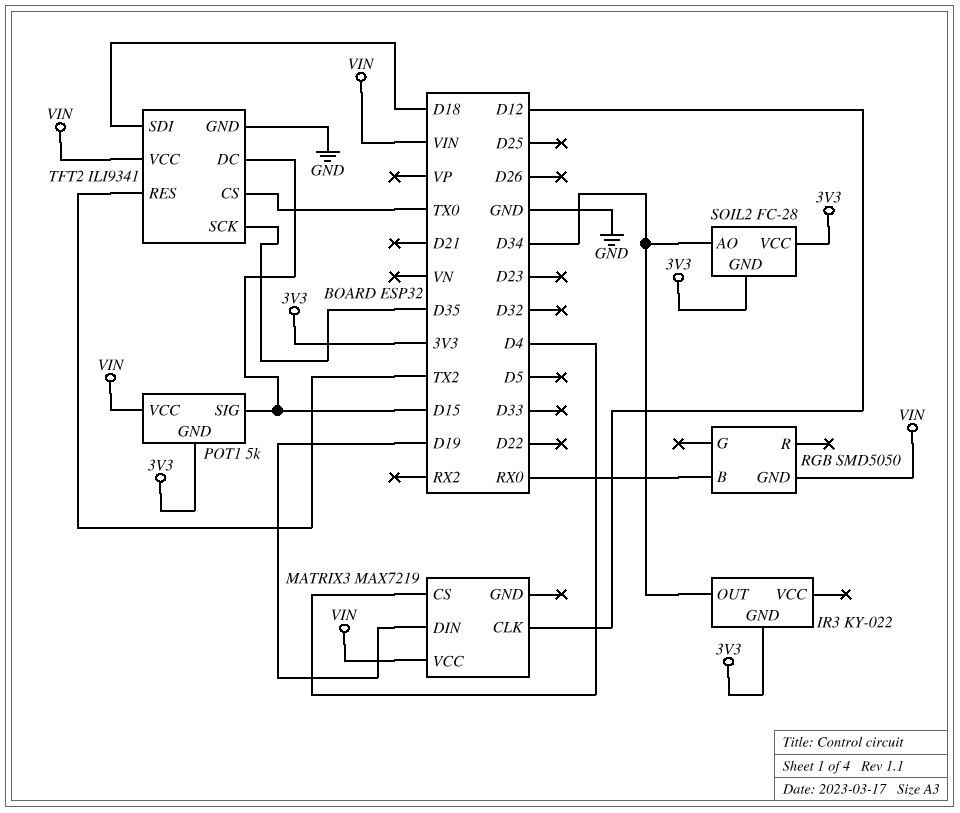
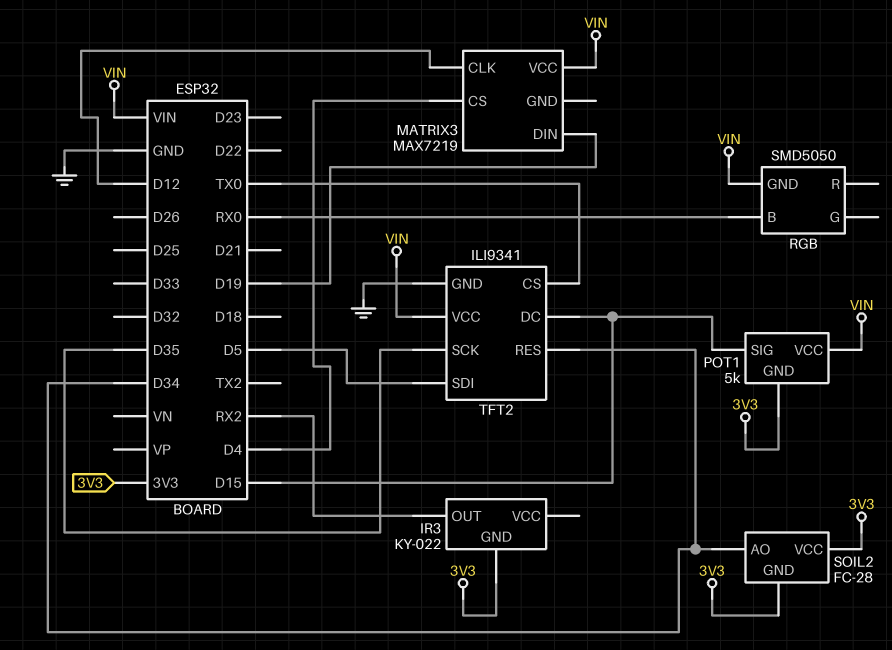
IR3 pin OUT: D34 -> RX2
TFT2 pin RES: TX2 -> D34
TFT2 pin SDI: D18 -> D5

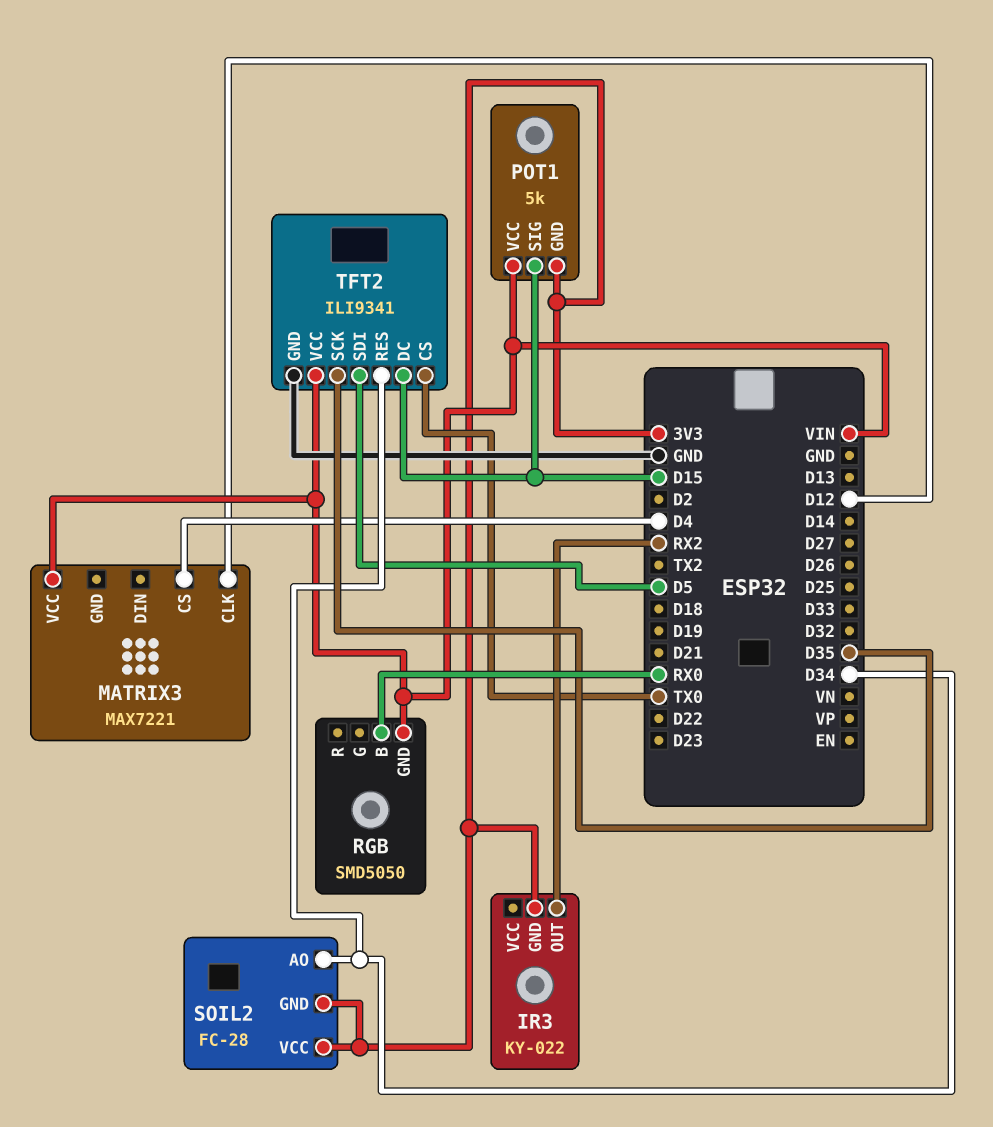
MATRIX3: MAX7219 -> MAX7221
MATRIX3 pin DIN: D19 -> none

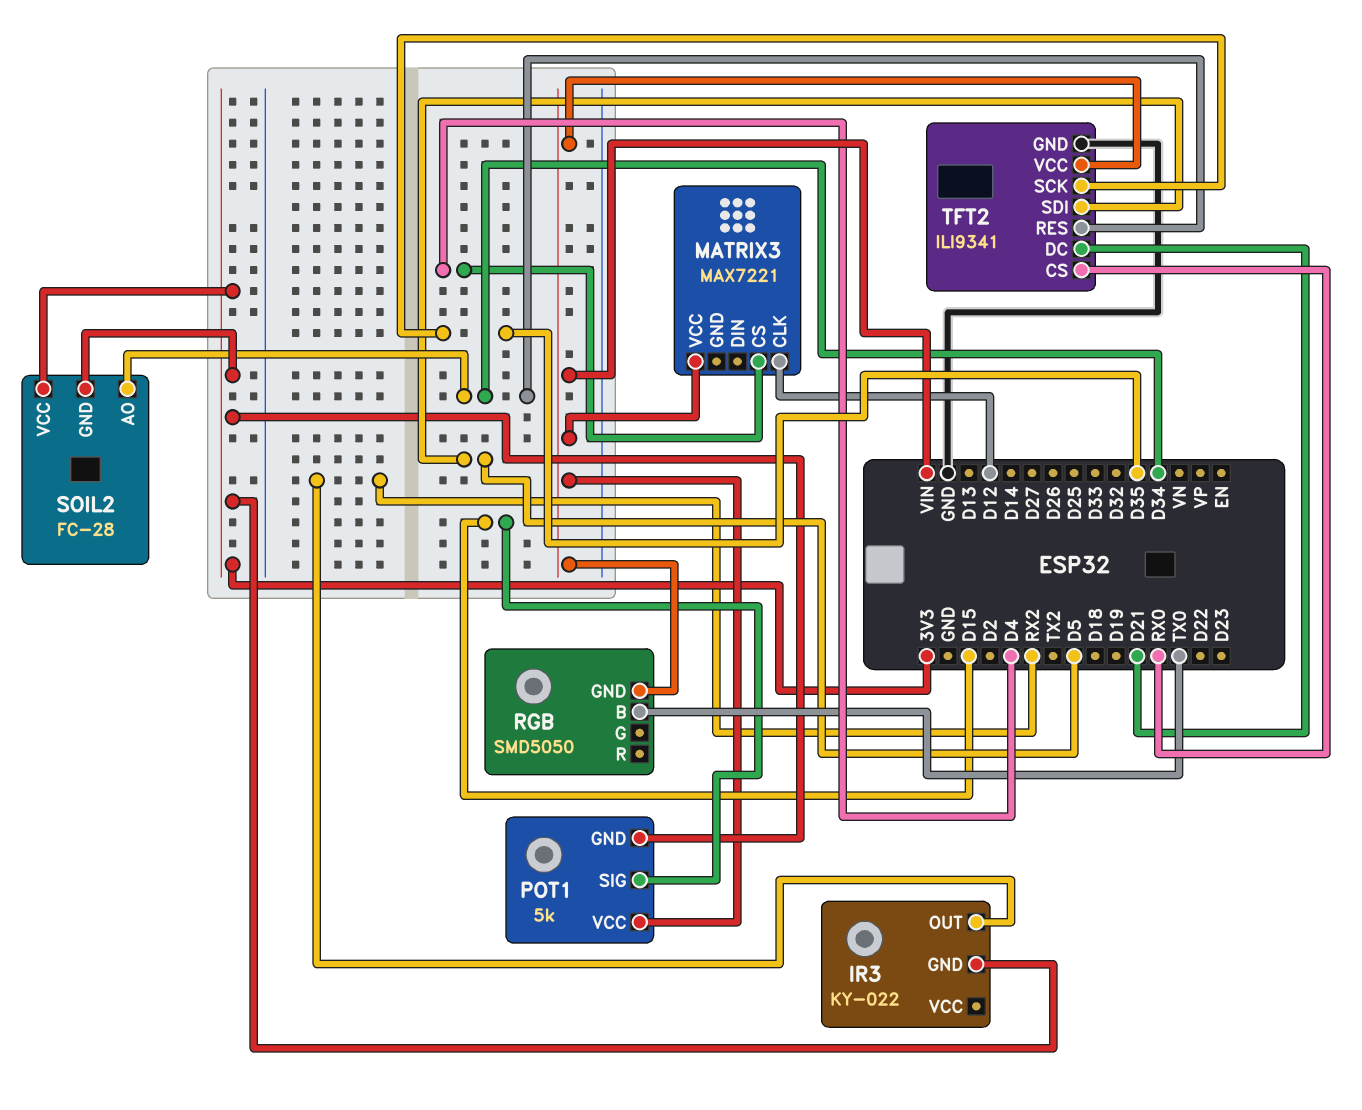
RGB pin B: RX0 -> TX0
TFT2 pin CS: TX0 -> RX0
TFT2 pin DC: D15 -> D21

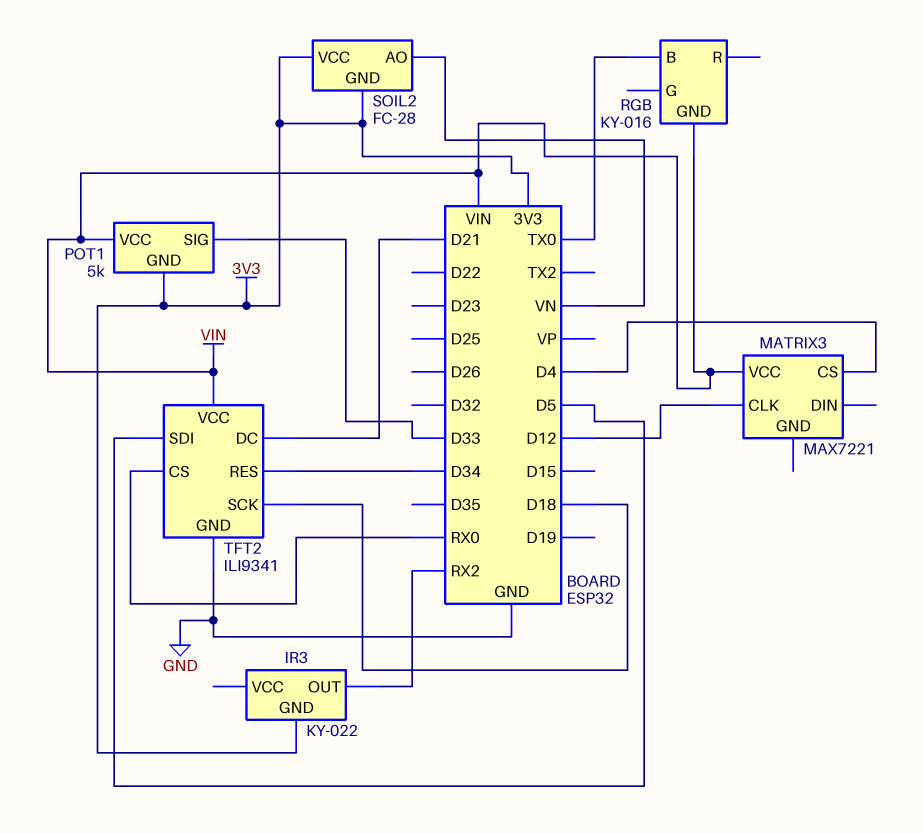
POT1 pin SIG: D15 -> D33
RGB: SMD5050 -> KY-016
SOIL2 pin AO: D34 -> VN
TFT2 pin SCK: D35 -> D18

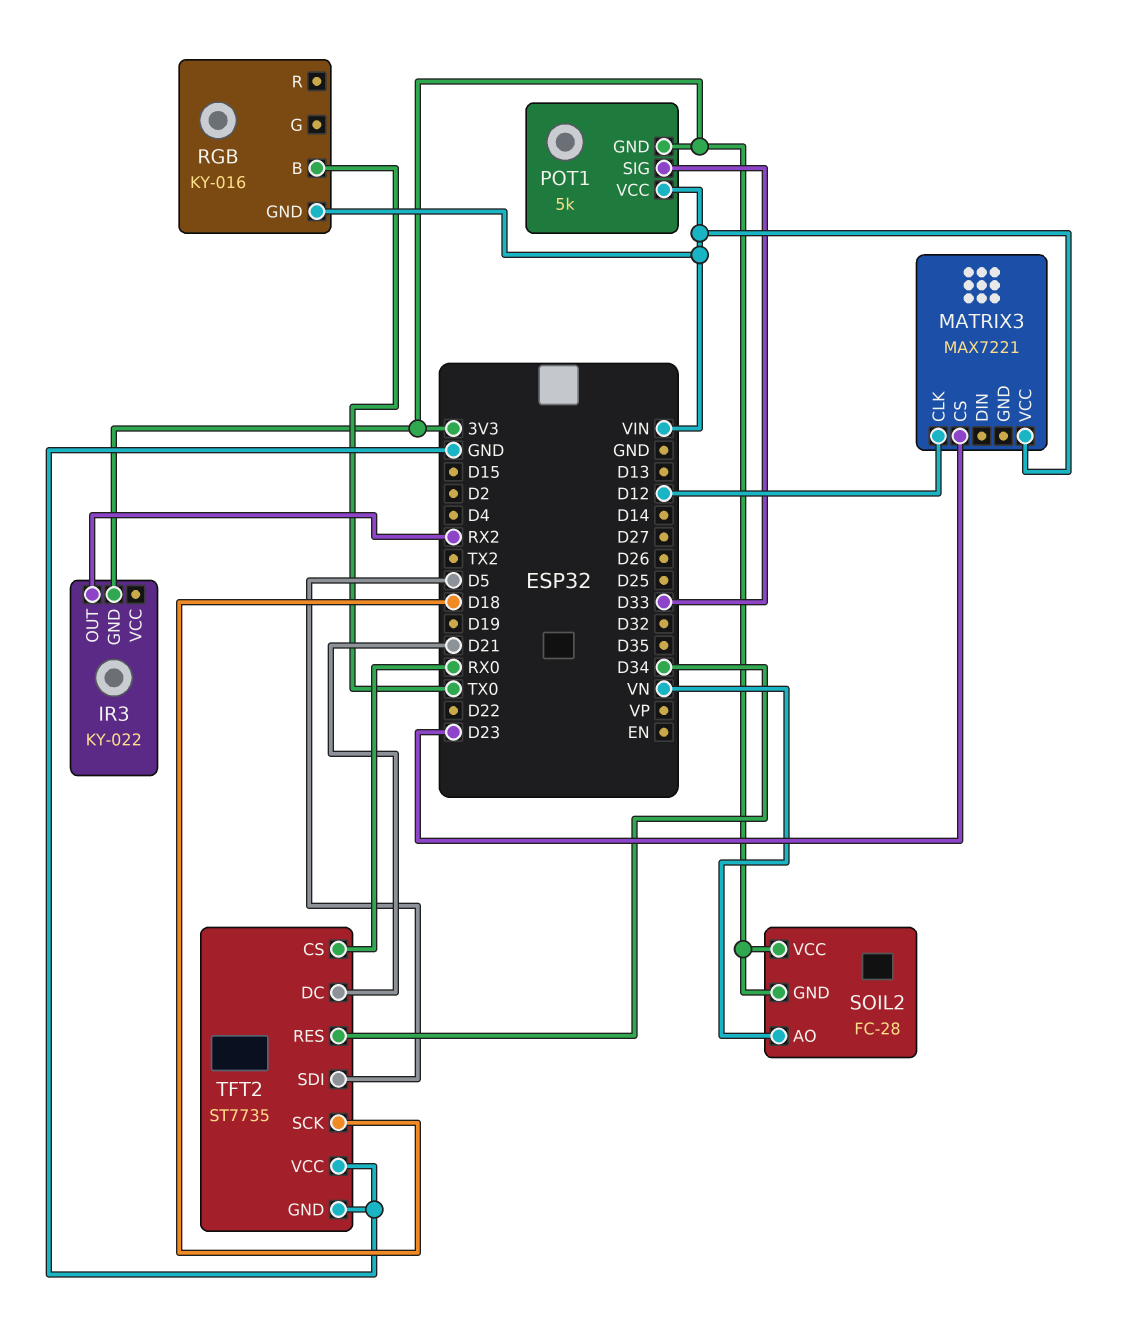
MATRIX3 pin CS: D4 -> D23
TFT2: ILI9341 -> ST7735
TFT2 pin VCC: VIN -> GND

